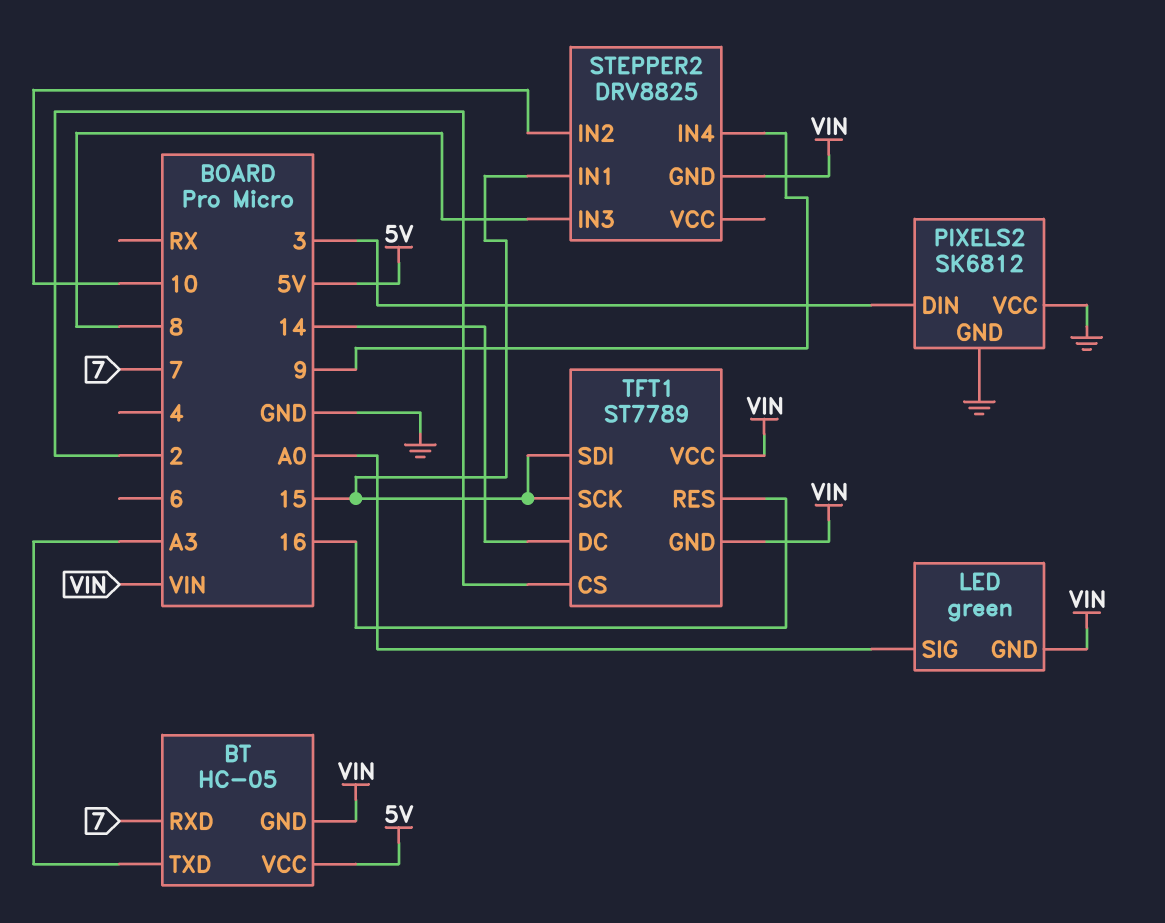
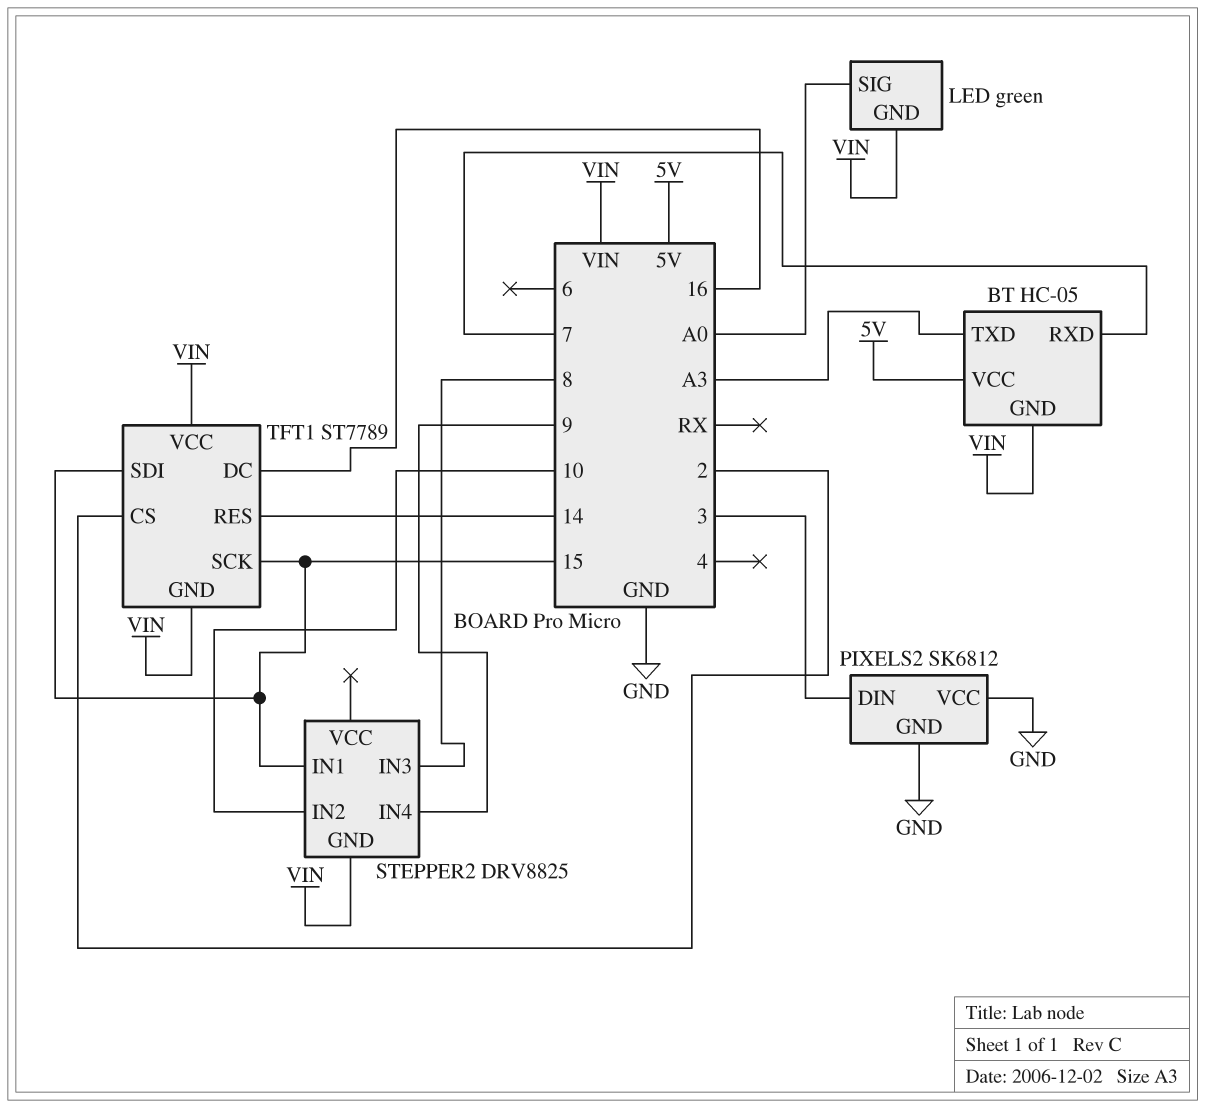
TFT1 pin DC: 14 -> 16
TFT1 pin RES: 16 -> 14

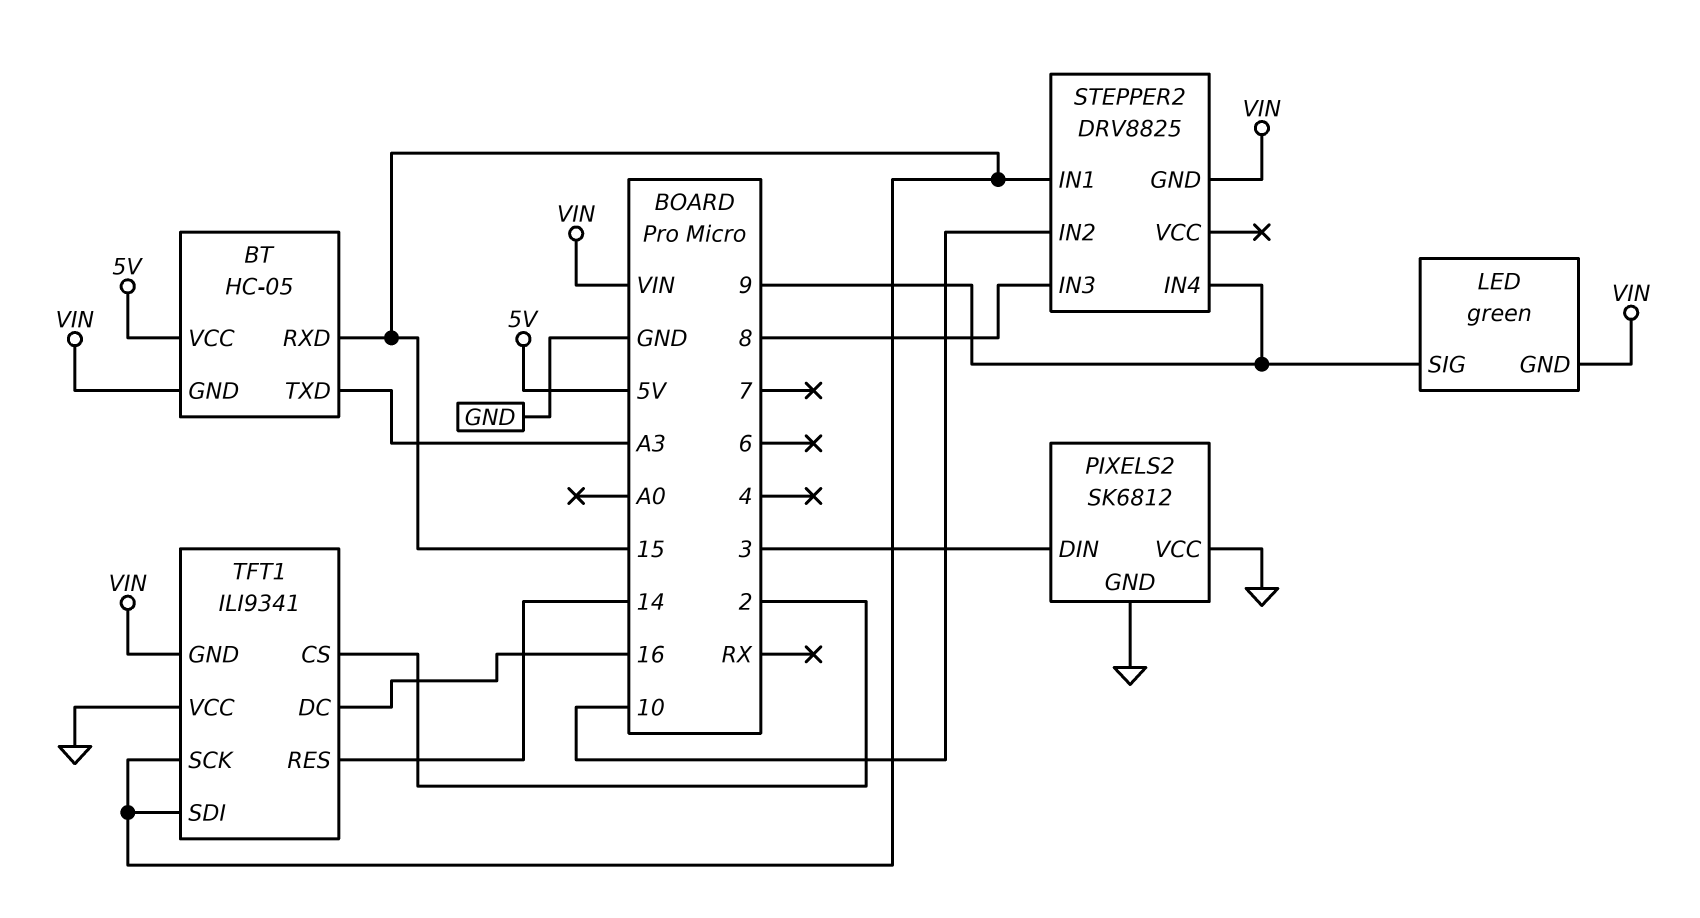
BT pin RXD: 7 -> 15
LED pin SIG: A0 -> 9
TFT1: ST7789 -> ILI9341
TFT1 pin VCC: VIN -> GND

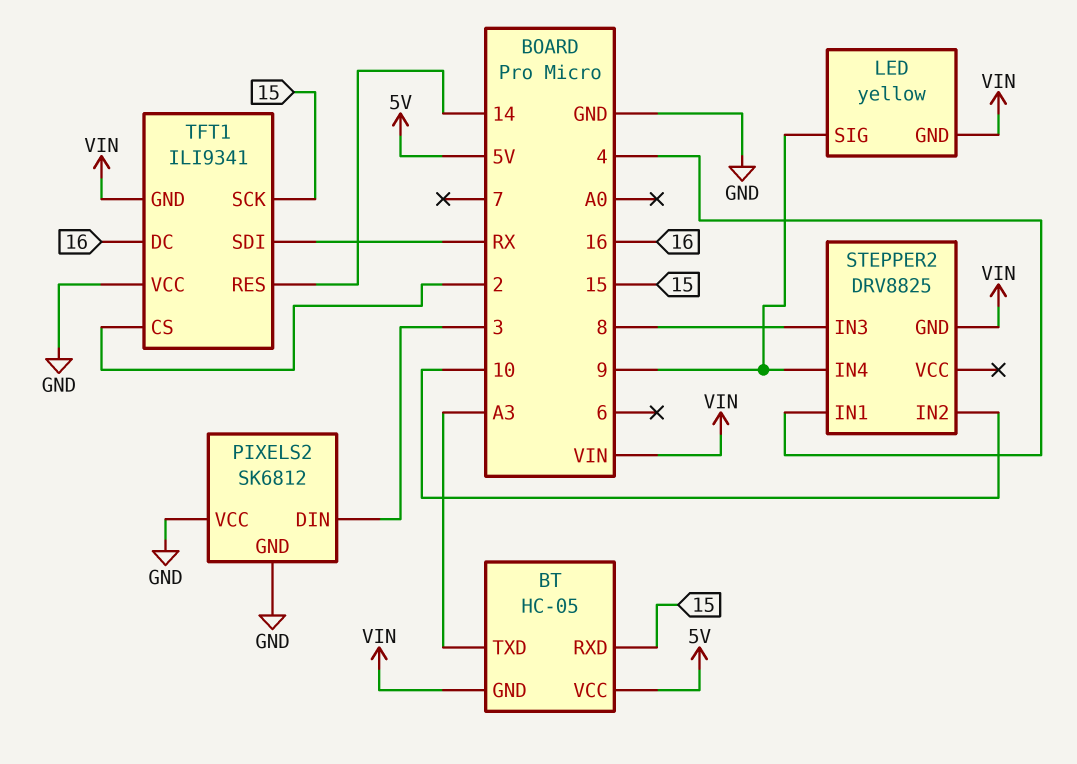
LED: green -> yellow
STEPPER2 pin IN1: 15 -> 4
TFT1 pin SDI: 15 -> RX

